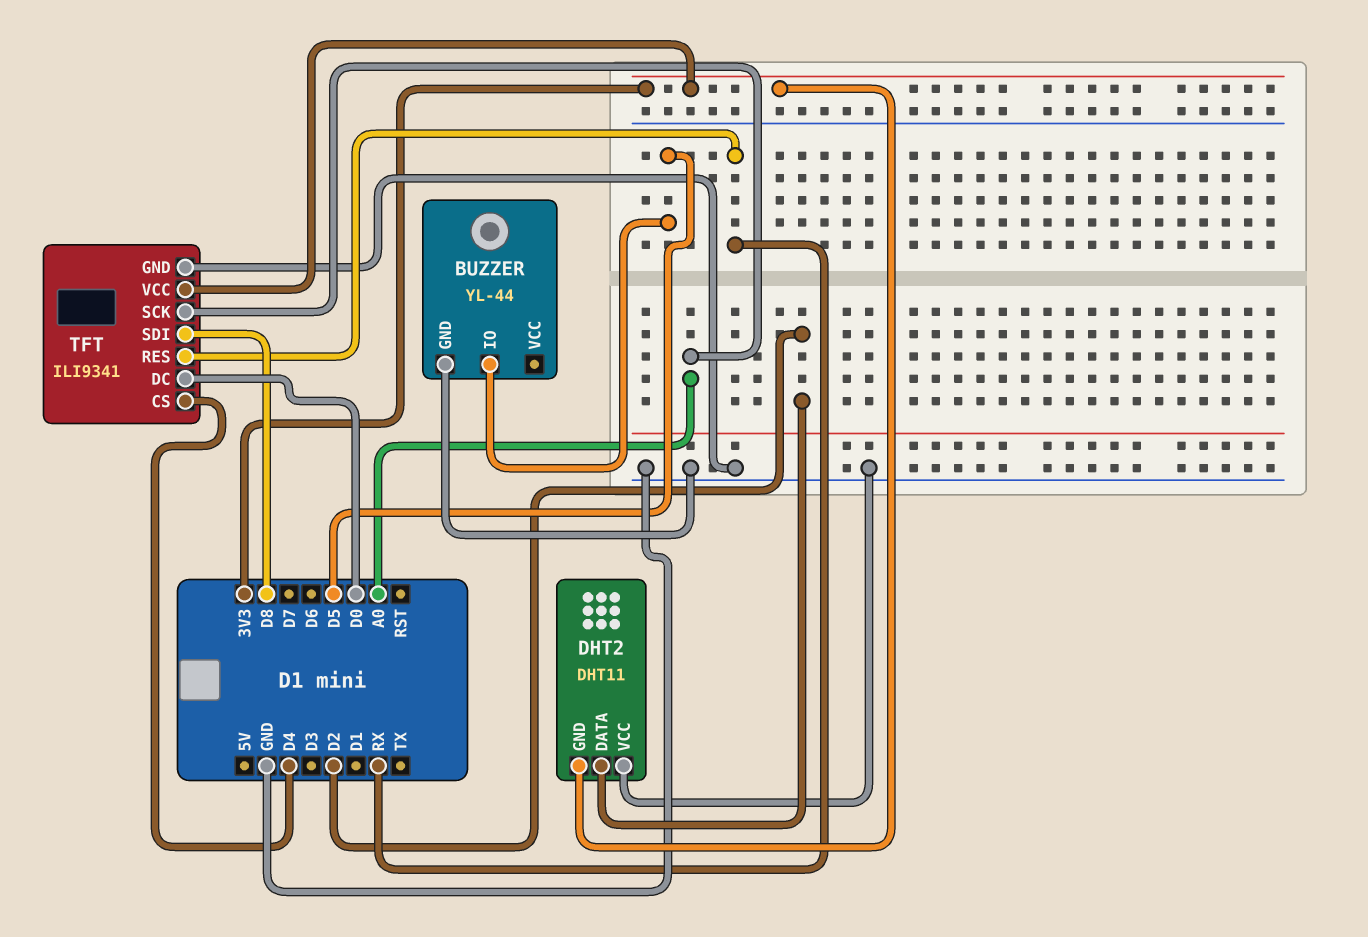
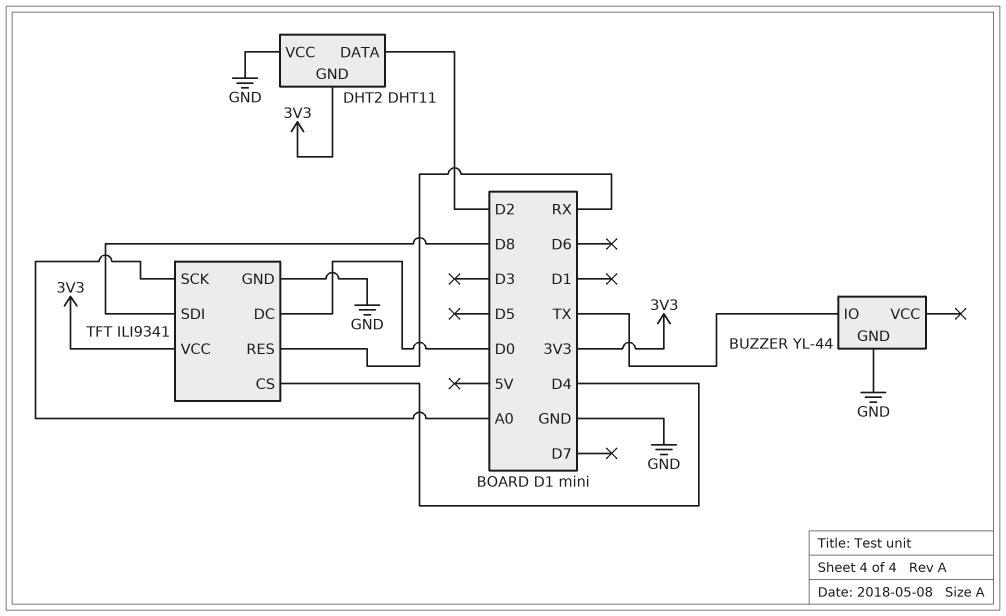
BUZZER pin IO: D5 -> TX

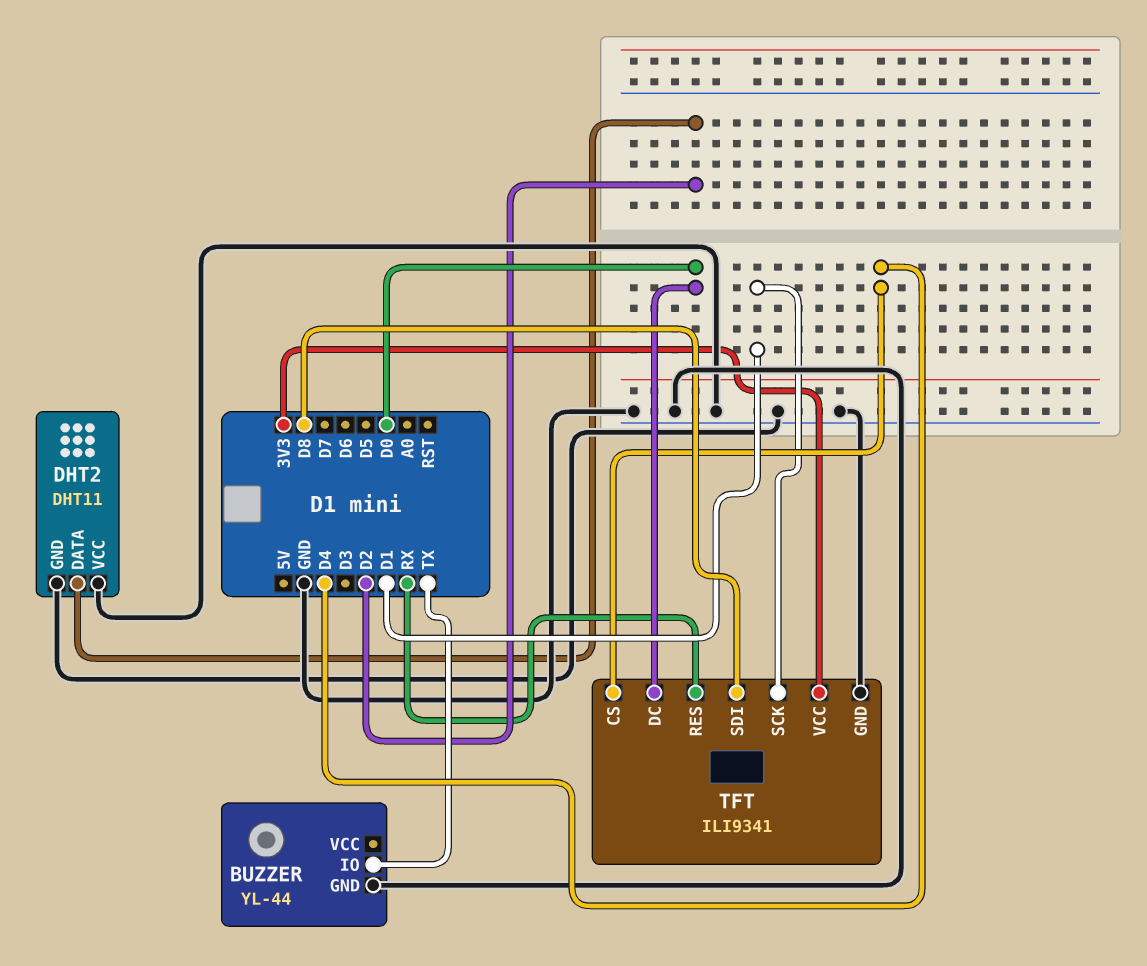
DHT2 pin GND: 3V3 -> GND
TFT pin SCK: A0 -> D1

